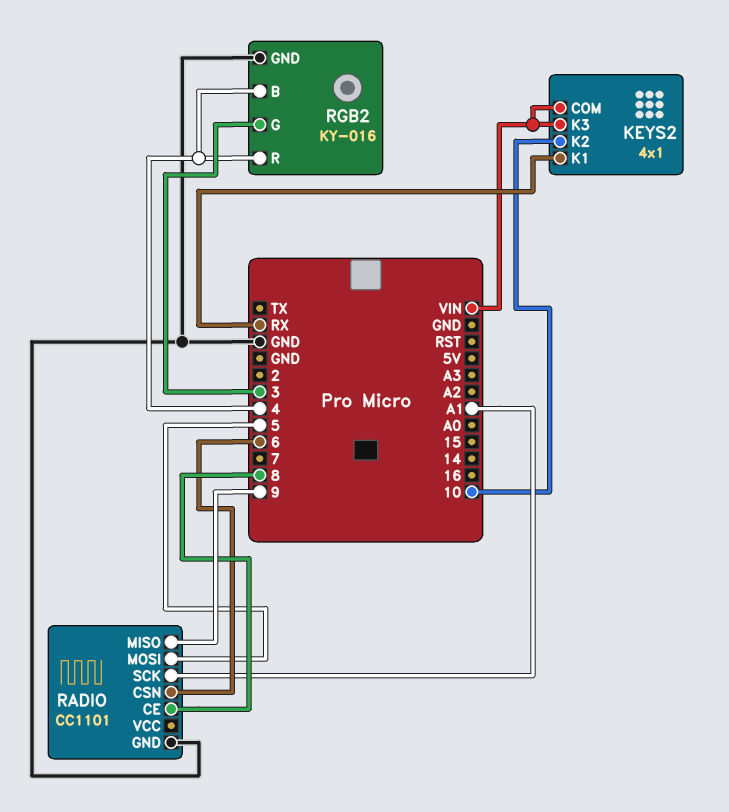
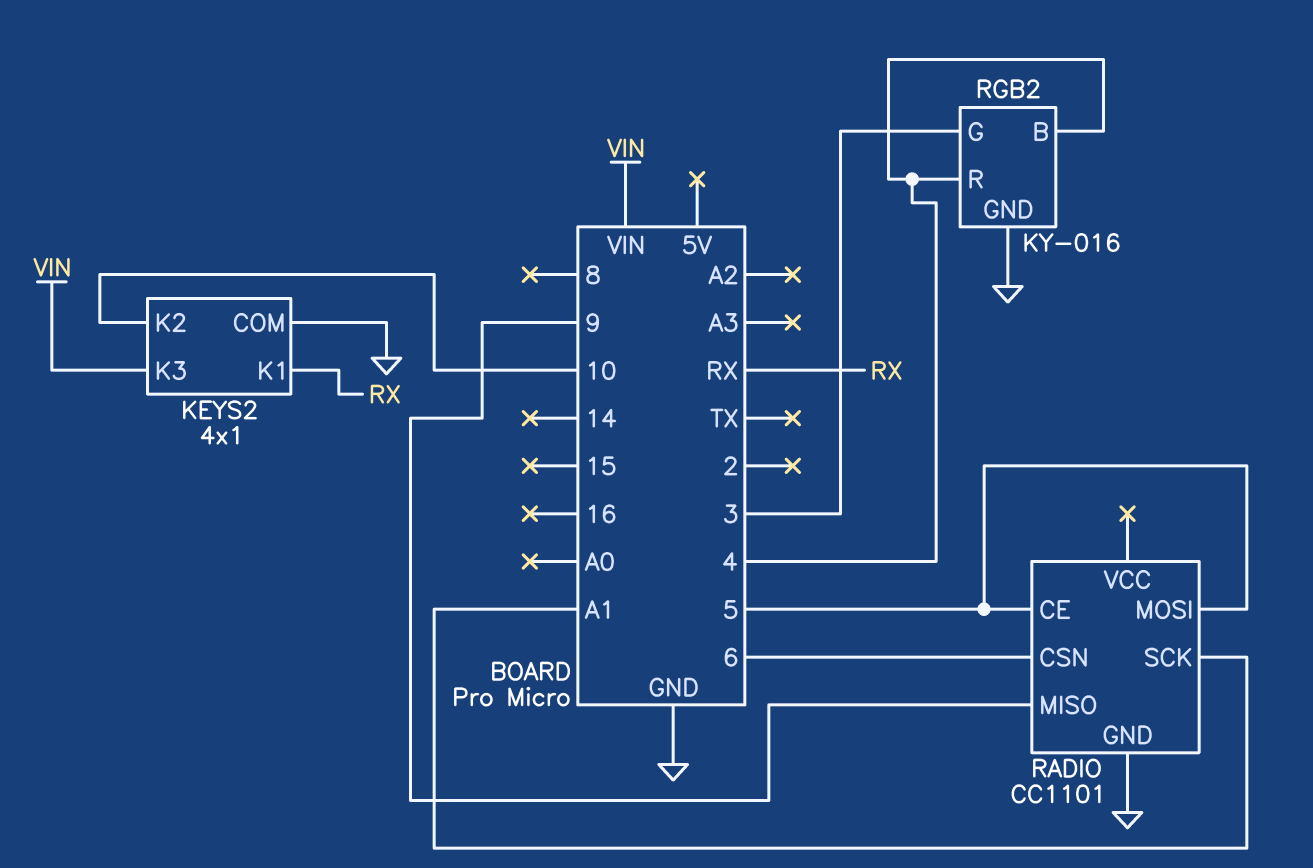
KEYS2 pin COM: VIN -> GND
RADIO pin CE: 8 -> 5

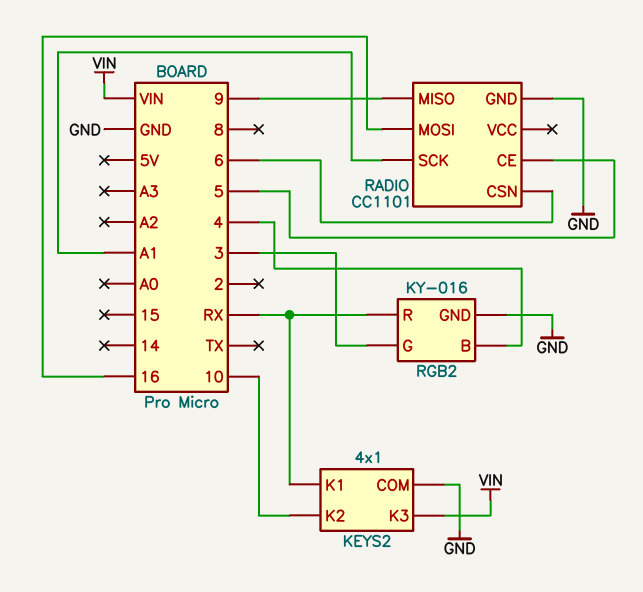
RADIO pin MOSI: 5 -> 16
RGB2 pin R: 4 -> RX

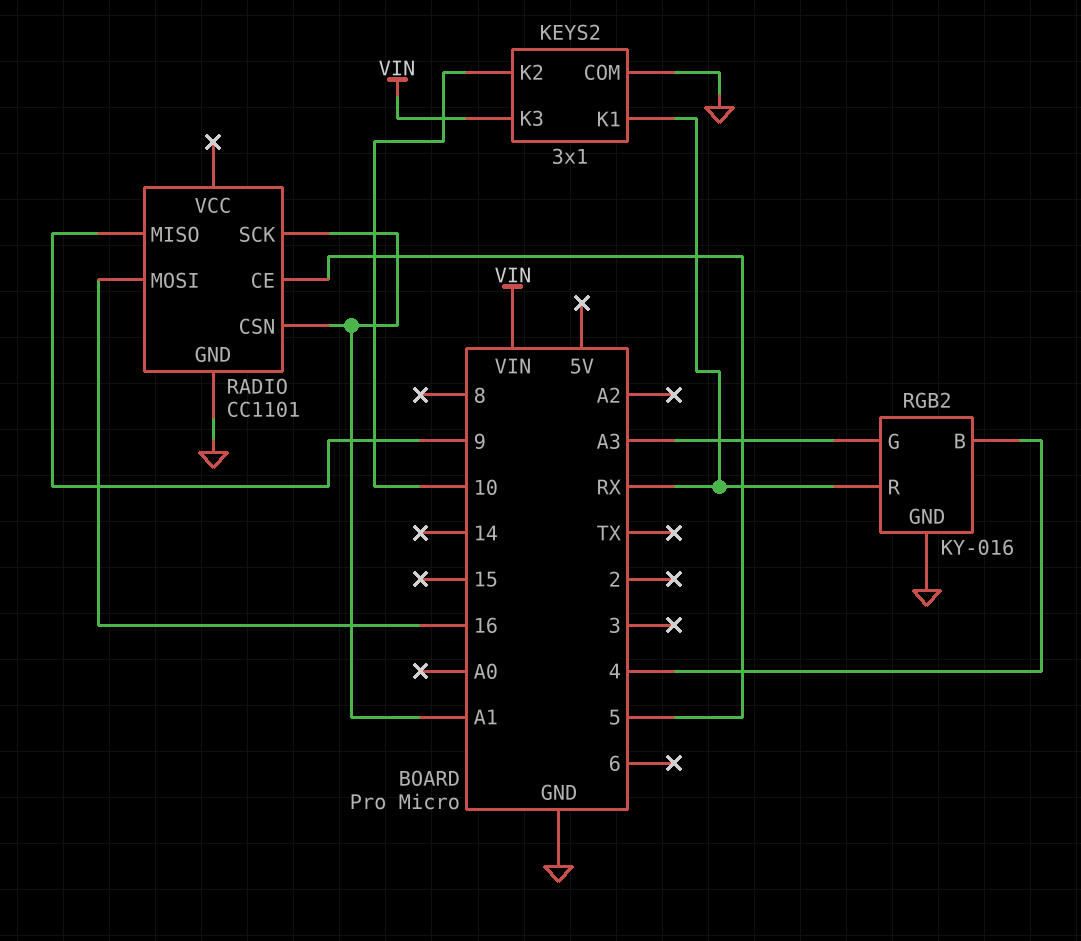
KEYS2: 4x1 -> 3x1
RADIO pin CSN: 6 -> A1
RGB2 pin G: 3 -> A3

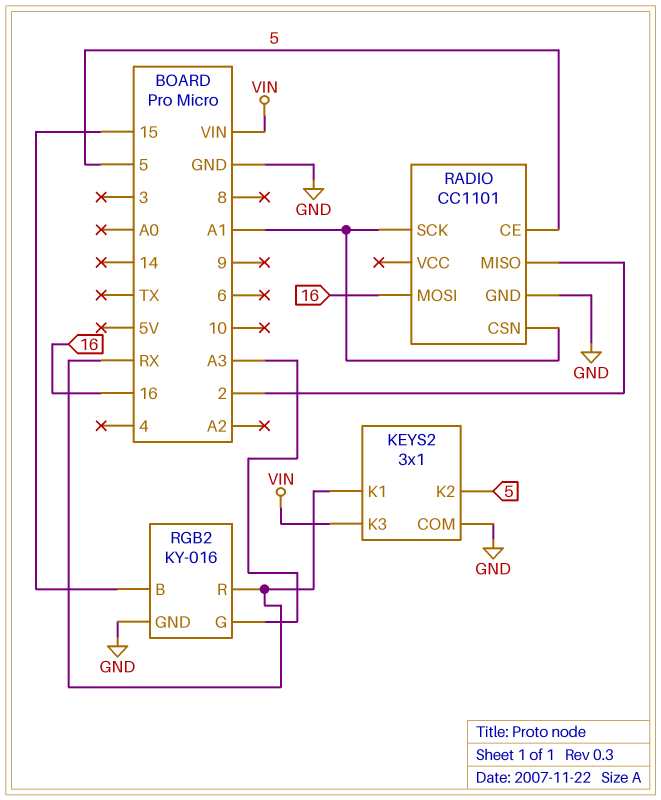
KEYS2 pin K2: 10 -> 5
RADIO pin MISO: 9 -> 2
RGB2 pin B: 4 -> 15

